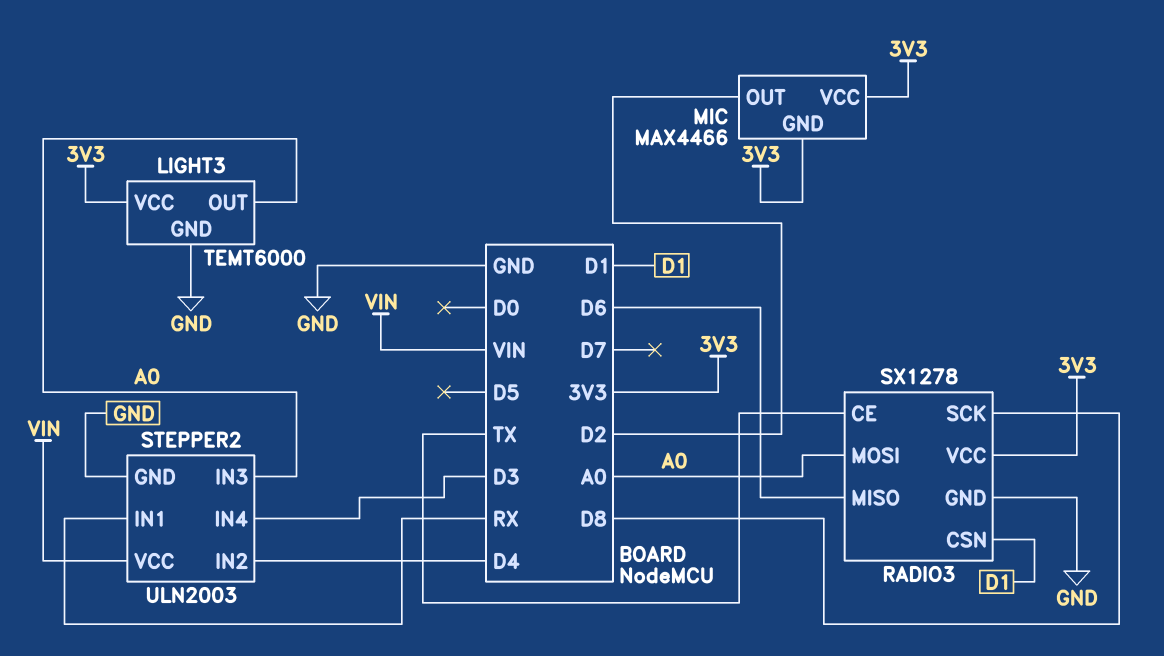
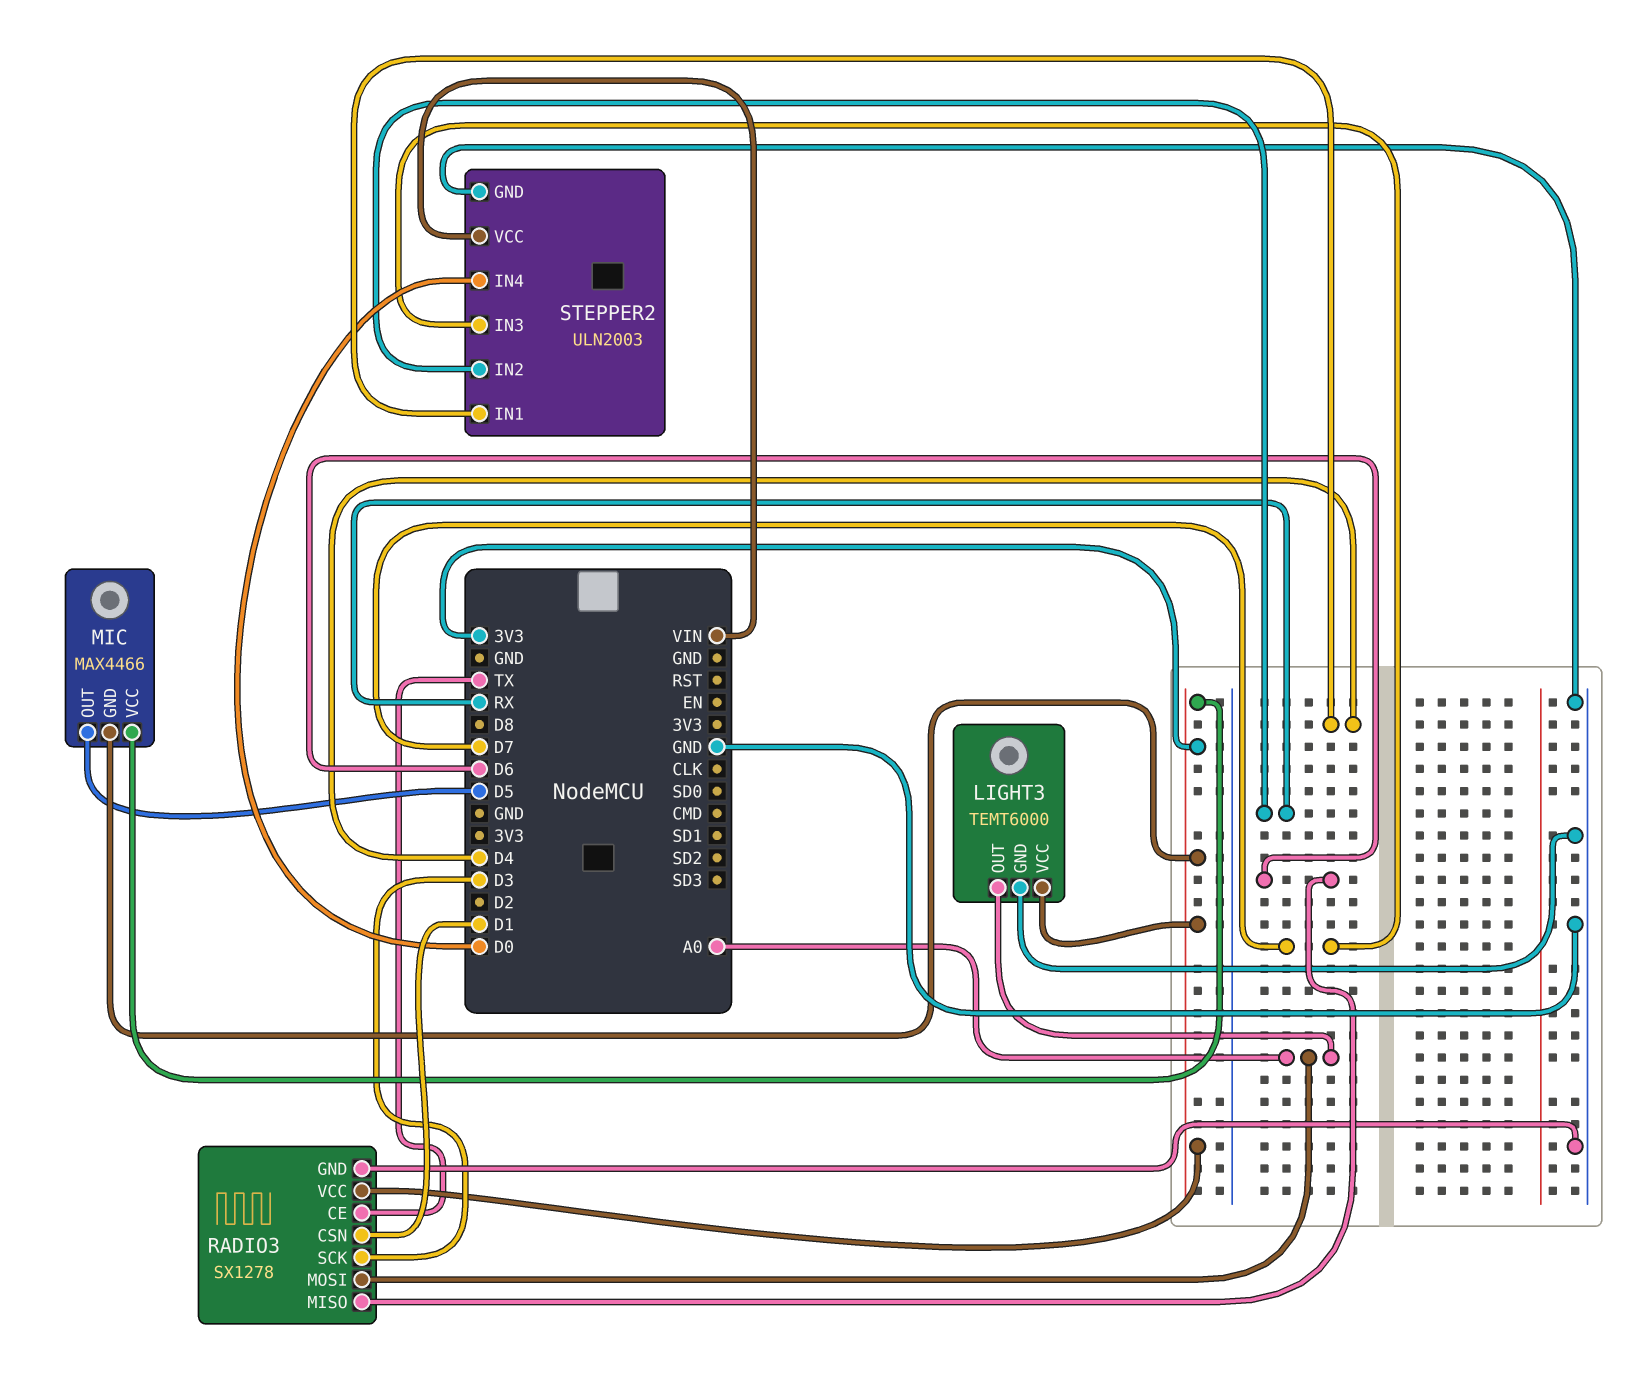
MIC pin OUT: D2 -> D5
RADIO3 pin SCK: D8 -> D3
STEPPER2 pin IN1: RX -> D4
STEPPER2 pin IN2: D4 -> RX
STEPPER2 pin IN3: A0 -> D7
STEPPER2 pin IN4: D3 -> D0

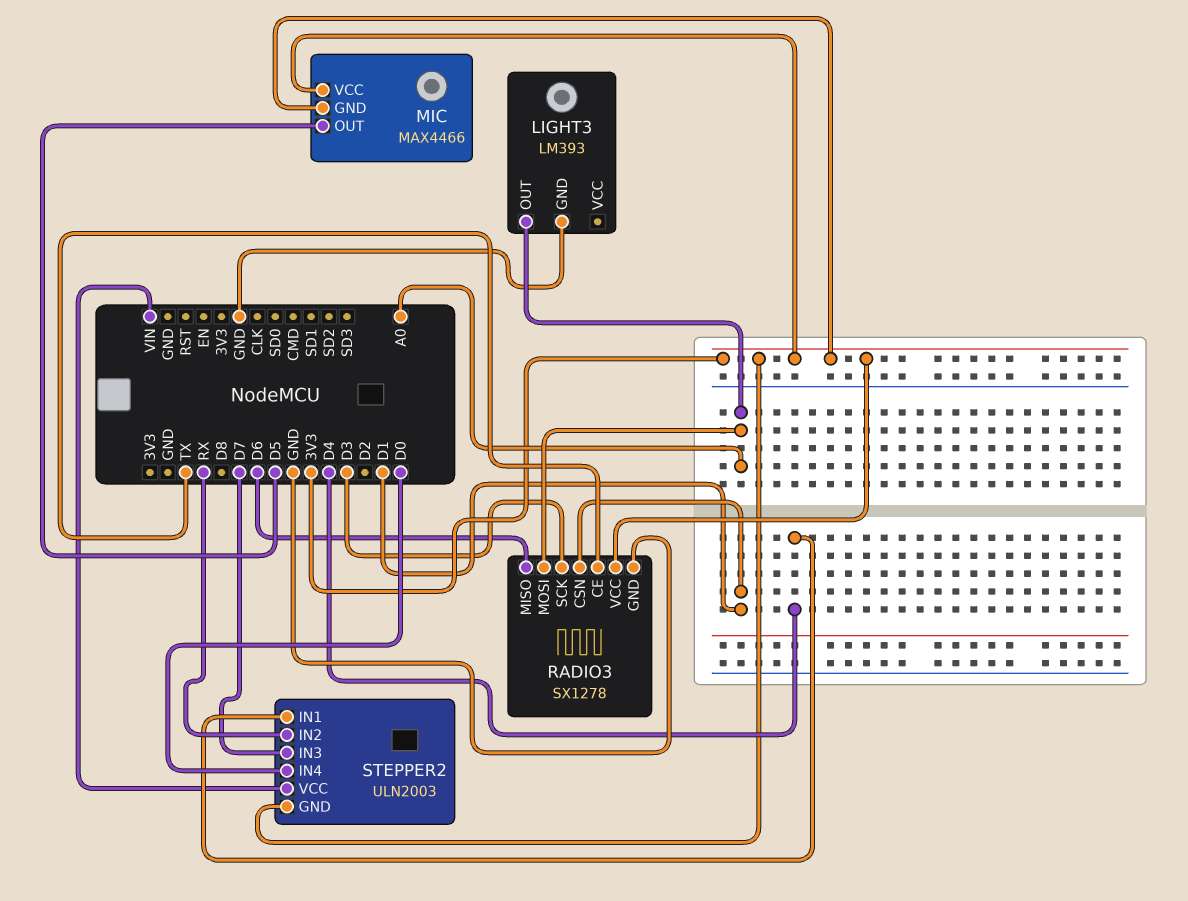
LIGHT3: TEMT6000 -> LM393
LIGHT3 pin VCC: 3V3 -> none
STEPPER2 pin GND: GND -> 3V3

